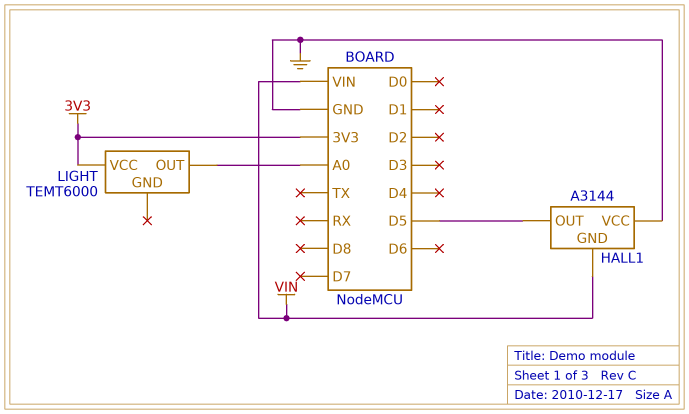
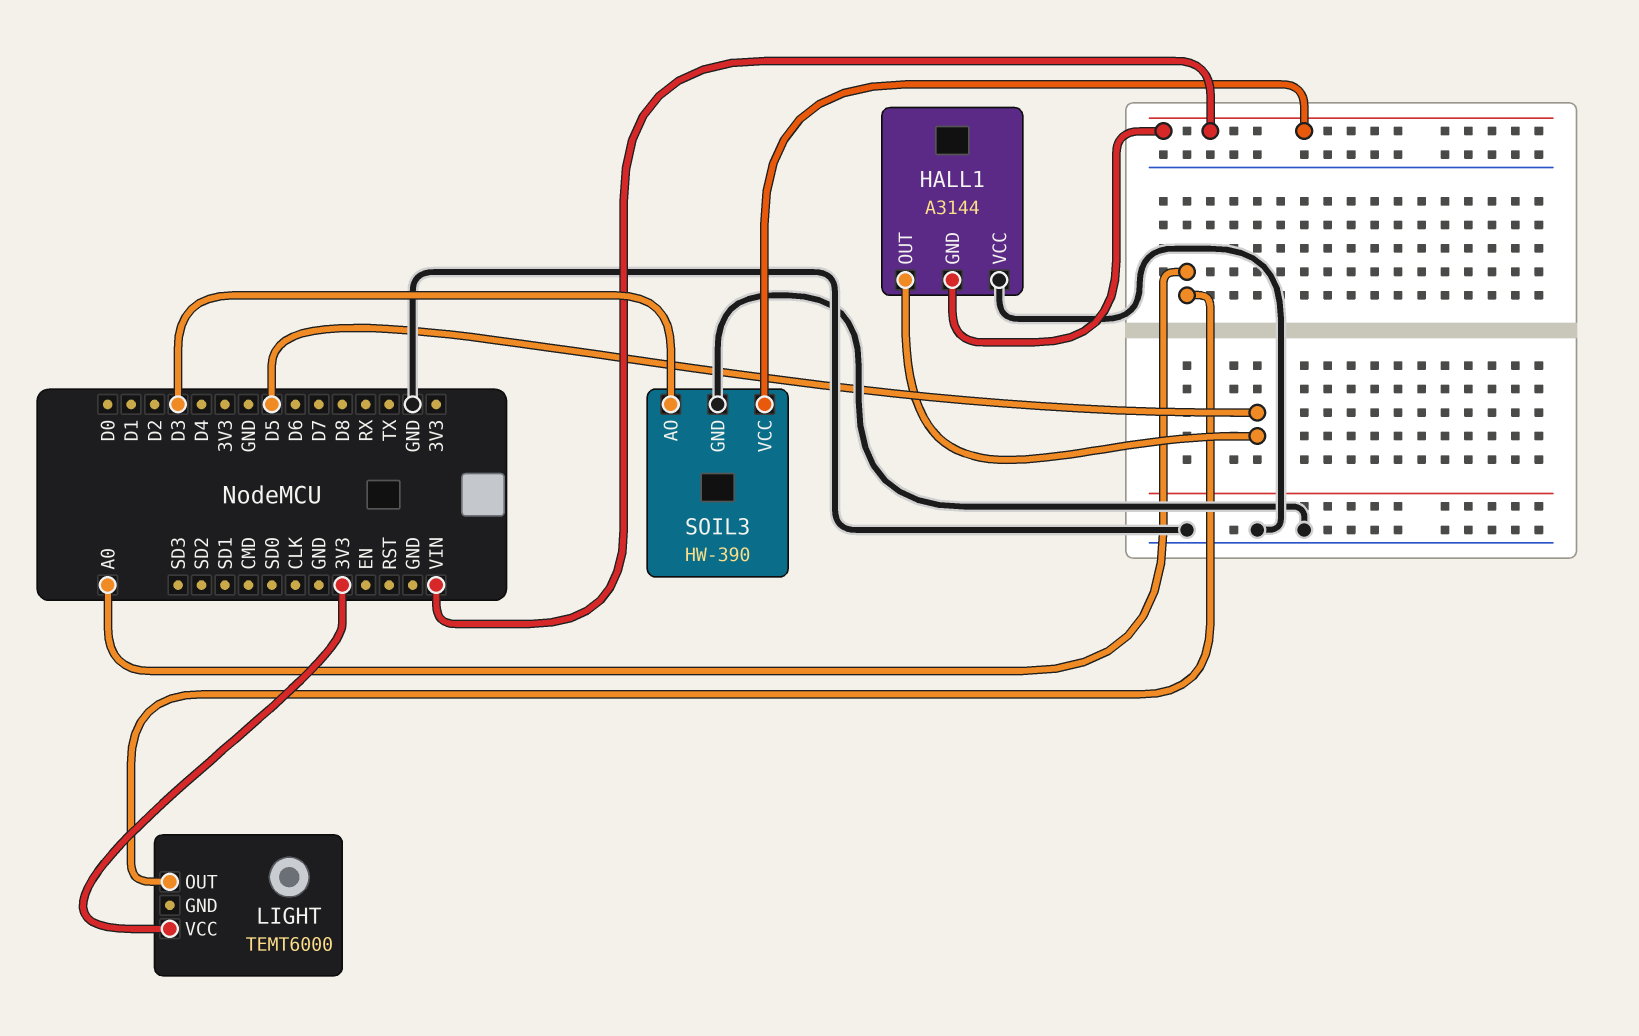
SOIL3: none -> HW-390
SOIL3 pin AO: none -> D3
SOIL3 pin GND: none -> GND
SOIL3 pin VCC: none -> VIN

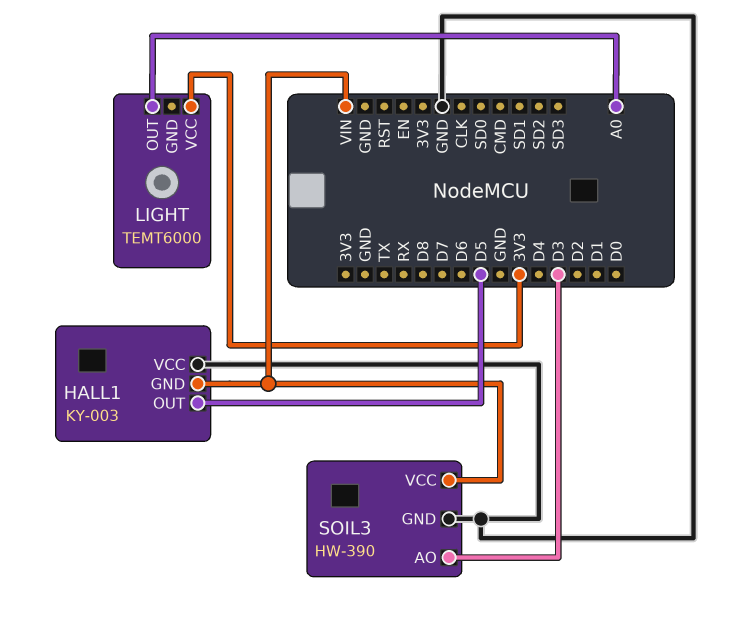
HALL1: A3144 -> KY-003

